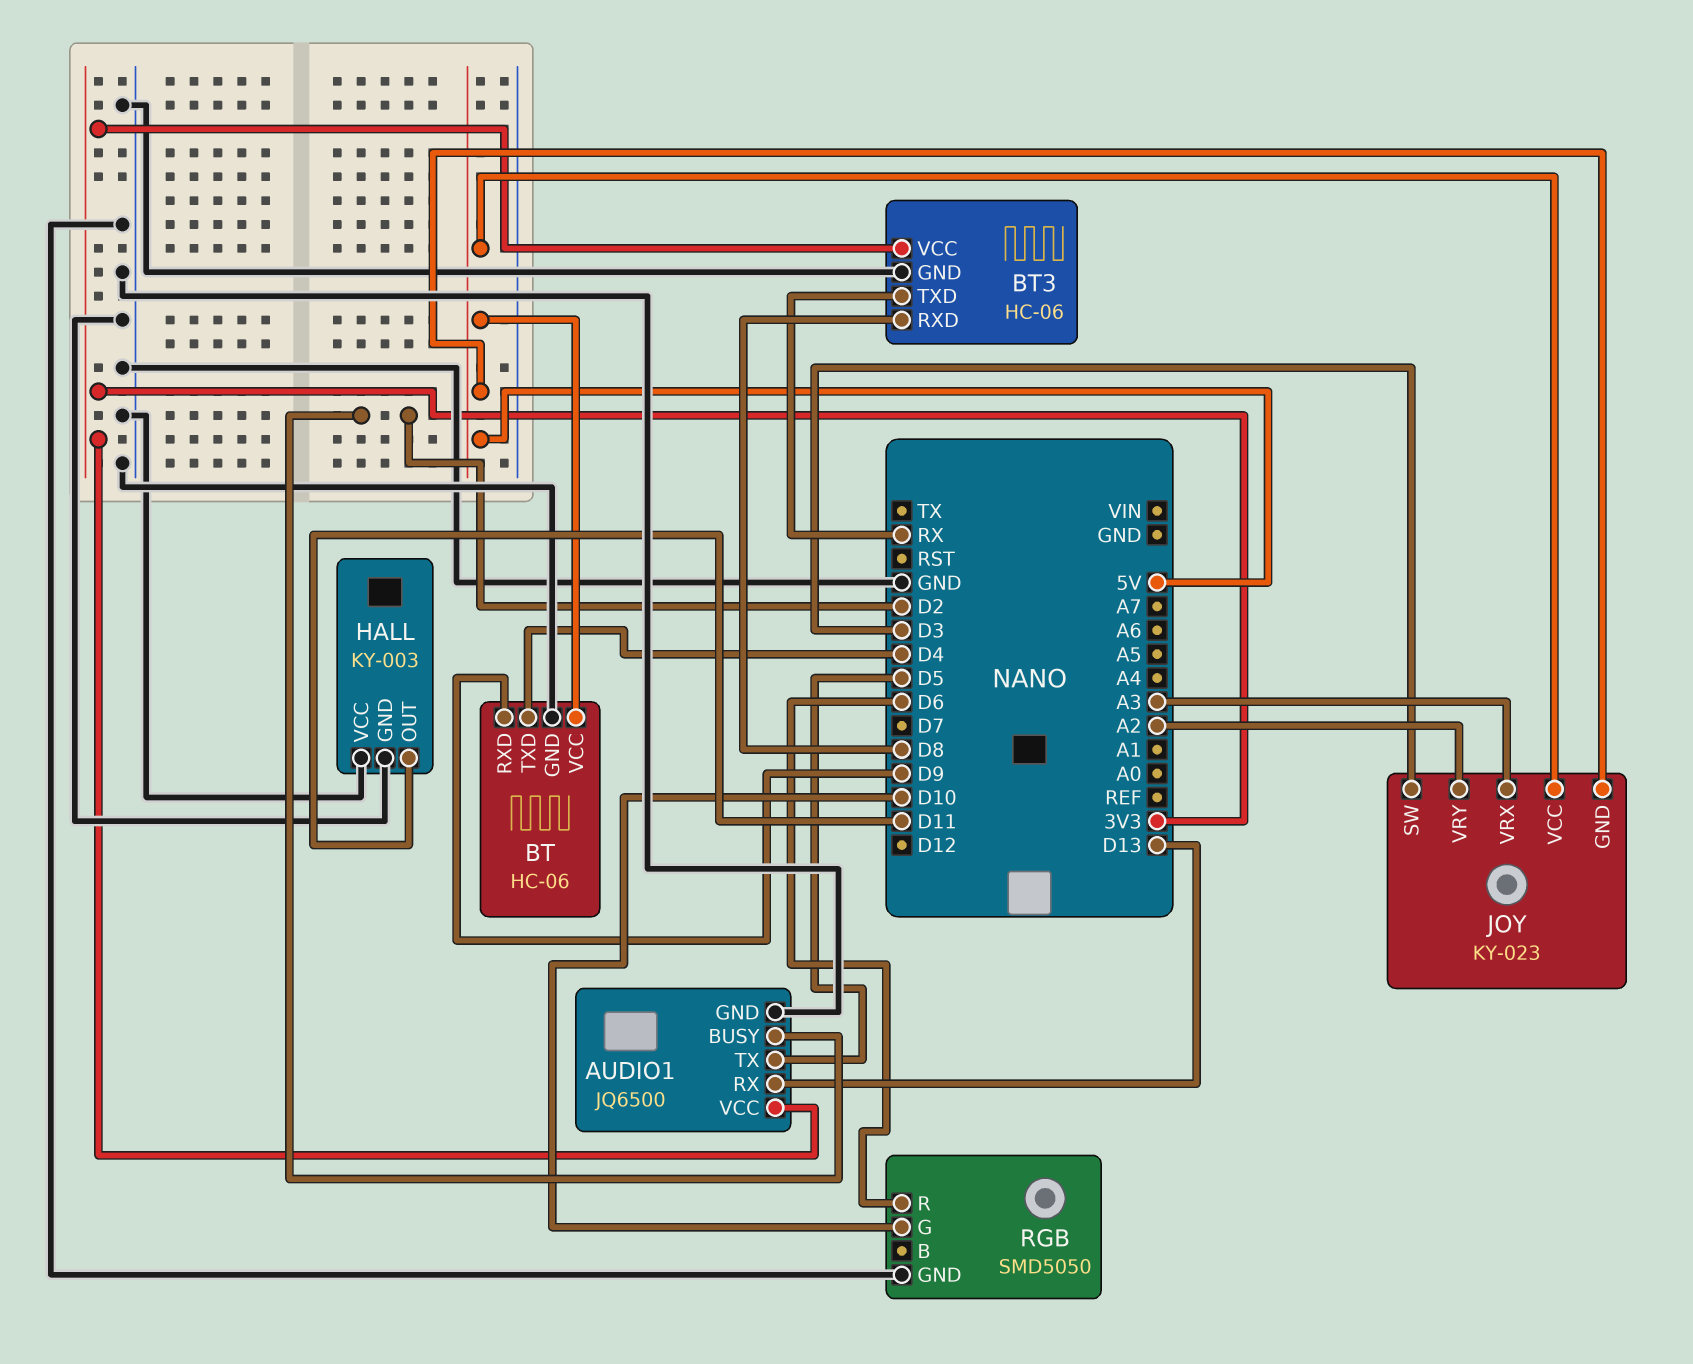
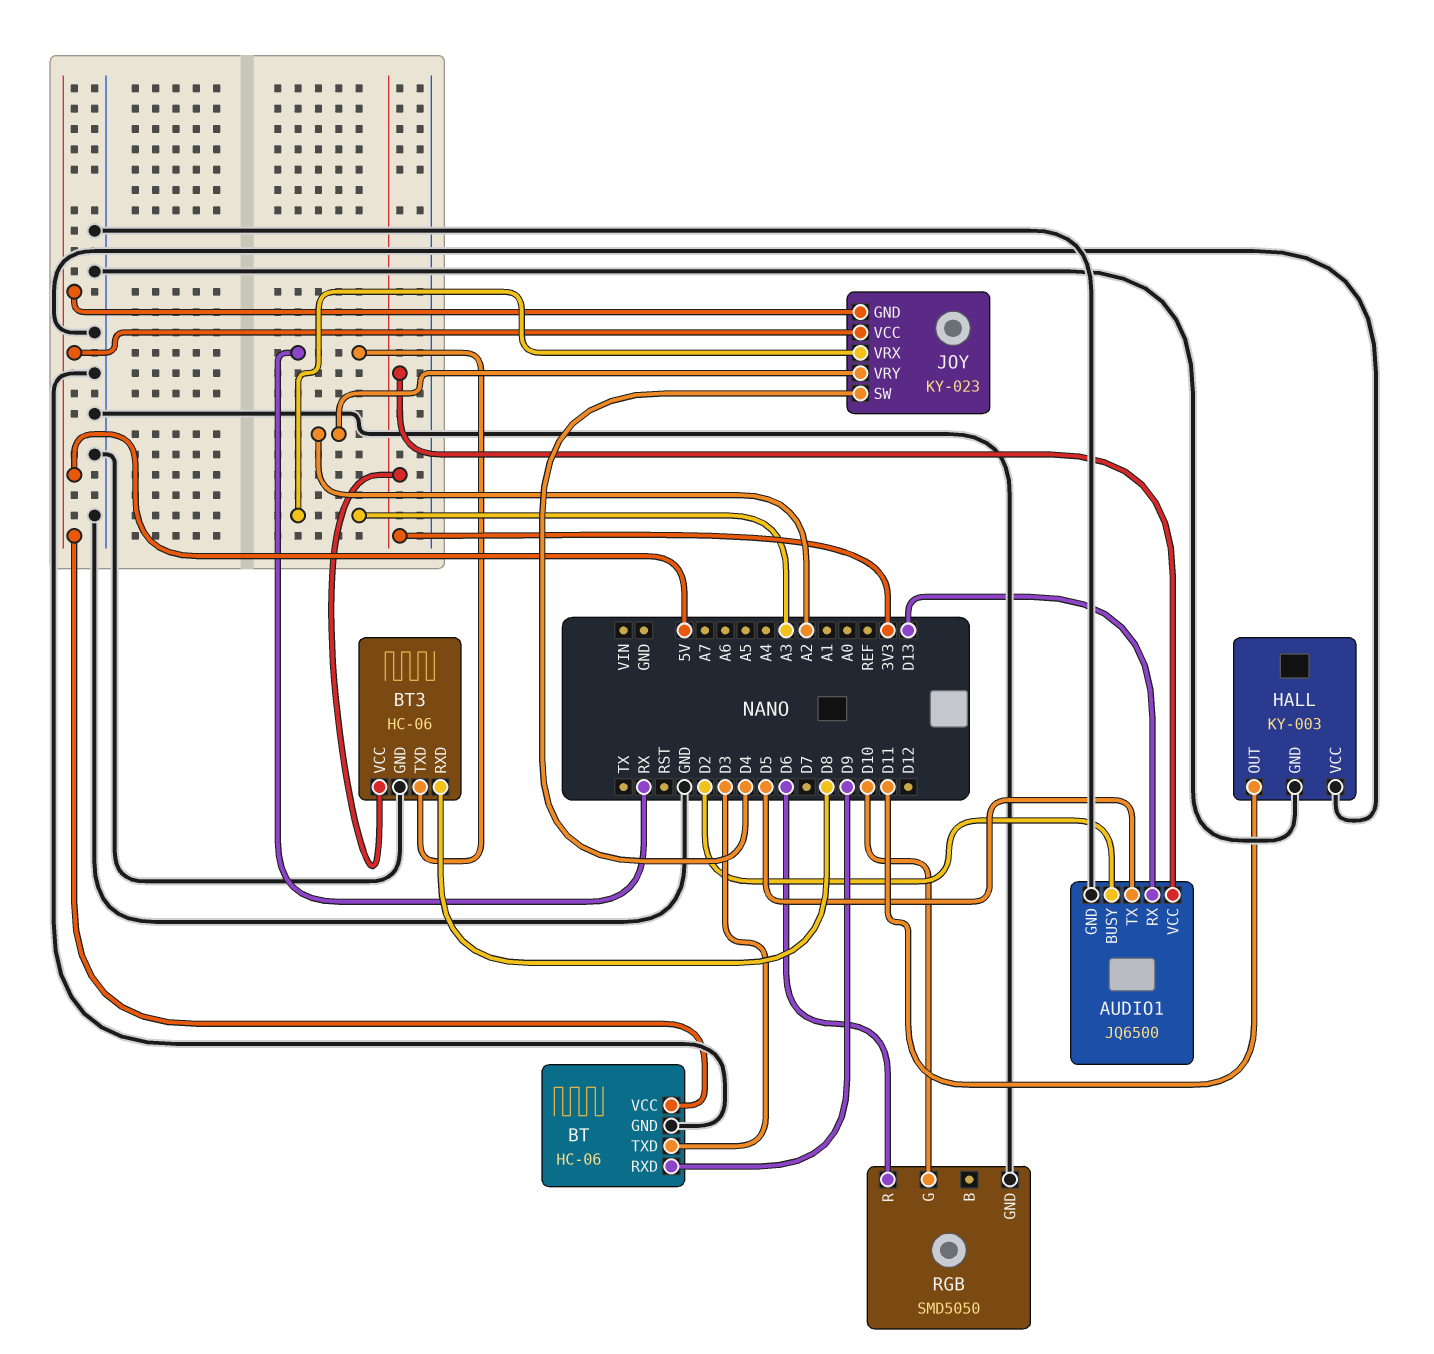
BT pin TXD: D4 -> D3
JOY pin SW: D3 -> D4

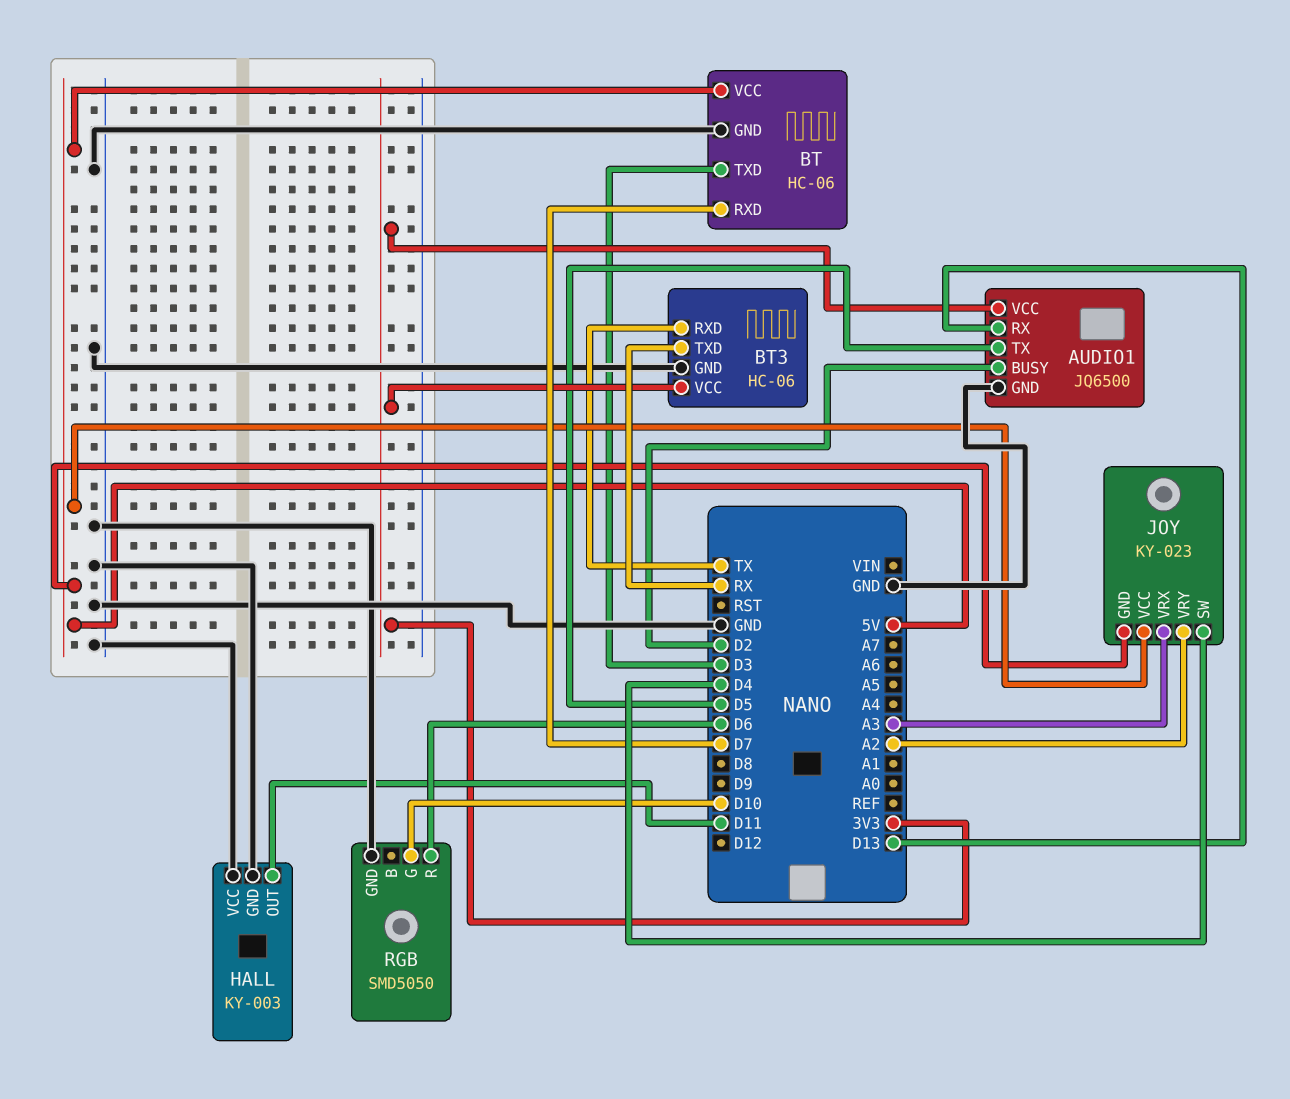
BT pin RXD: D9 -> D7
BT3 pin RXD: D8 -> TX

